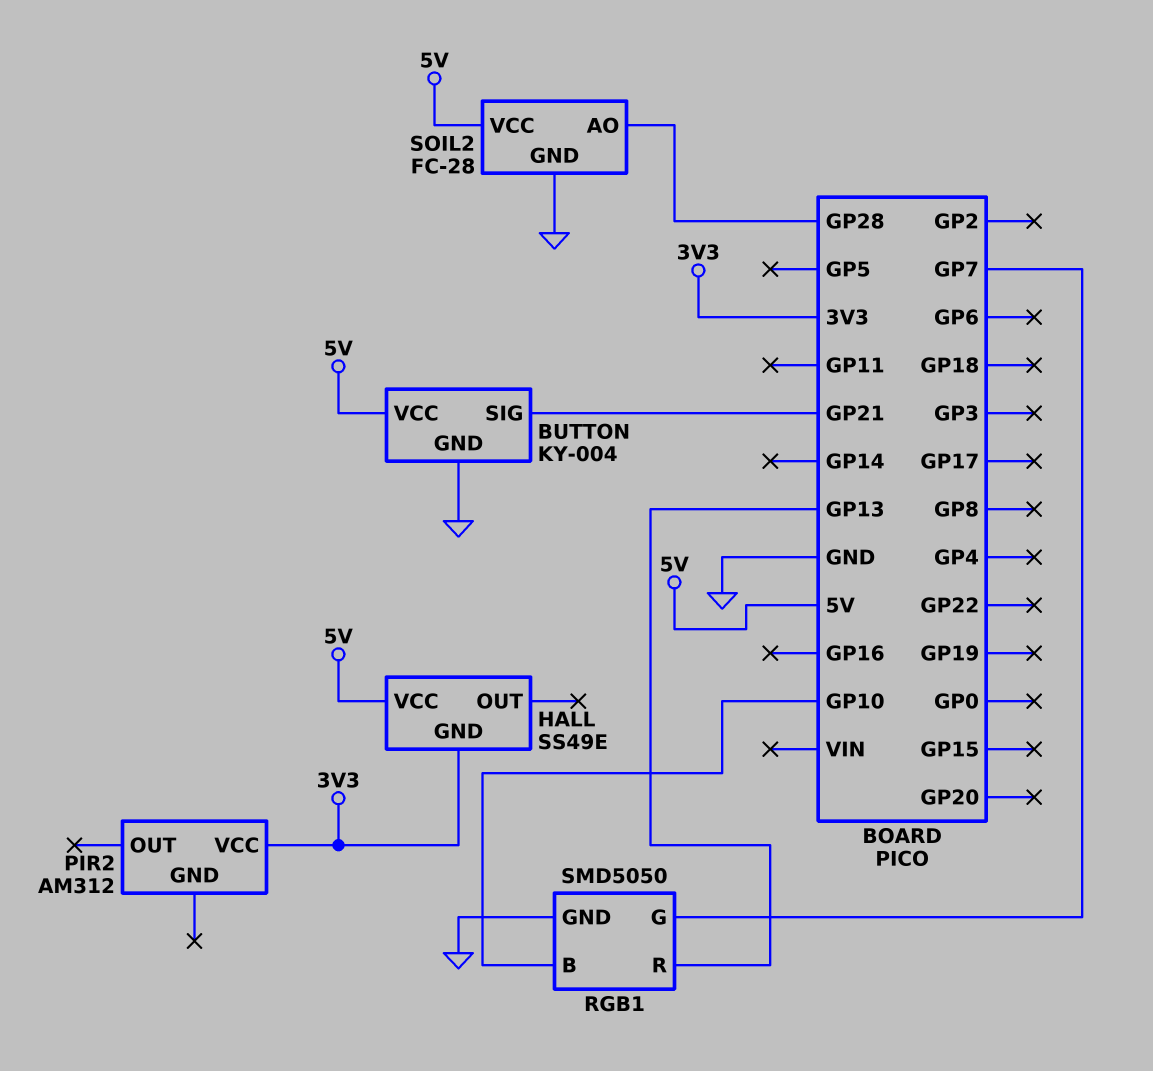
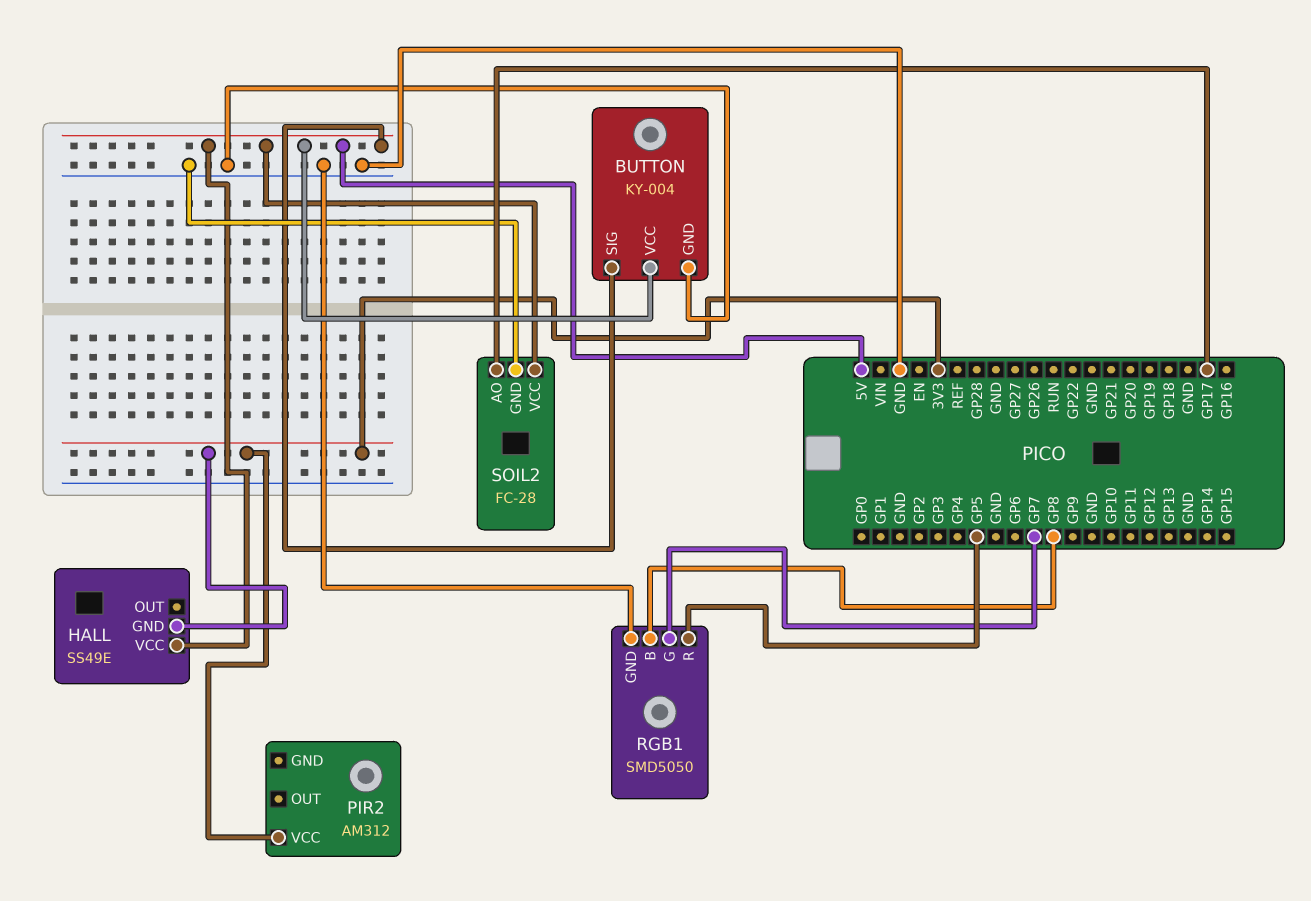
BUTTON pin SIG: GP21 -> 5V
RGB1 pin B: GP10 -> GP8
RGB1 pin R: GP13 -> GP5
SOIL2 pin AO: GP28 -> GP17

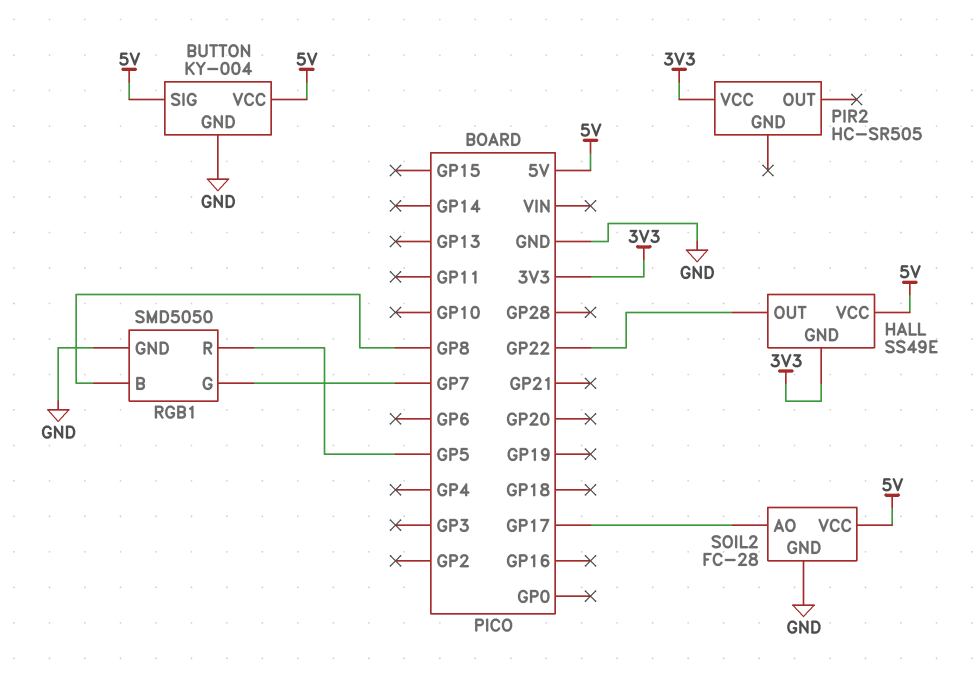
HALL pin OUT: none -> GP22
PIR2: AM312 -> HC-SR505

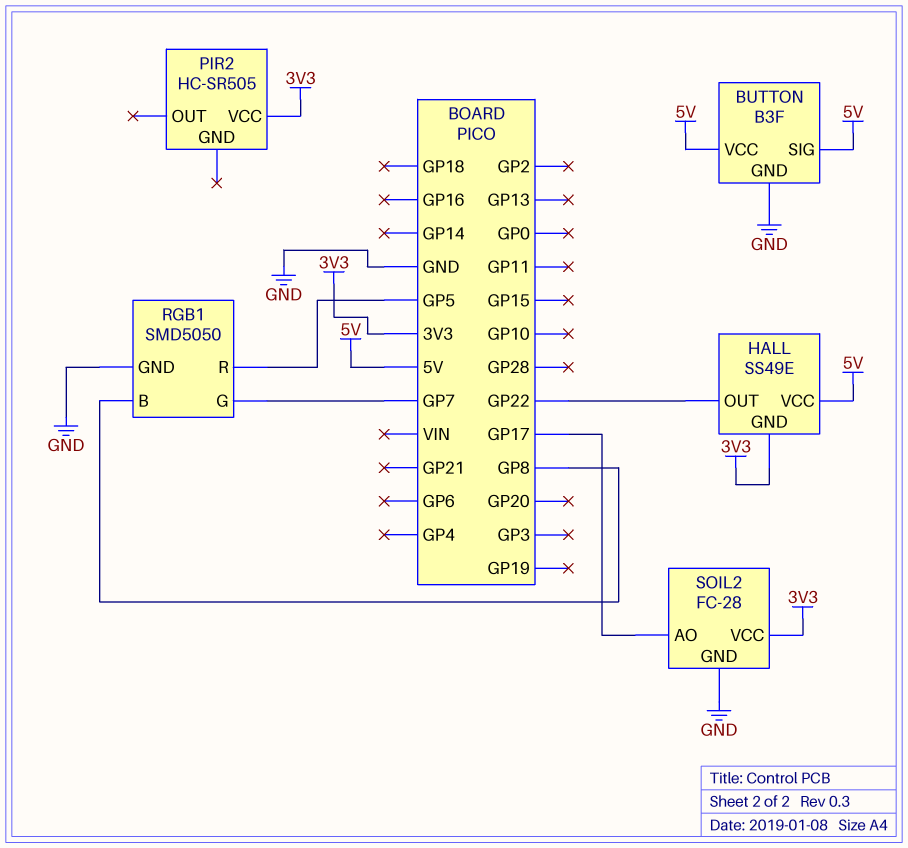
BUTTON: KY-004 -> B3F
SOIL2 pin VCC: 5V -> 3V3

